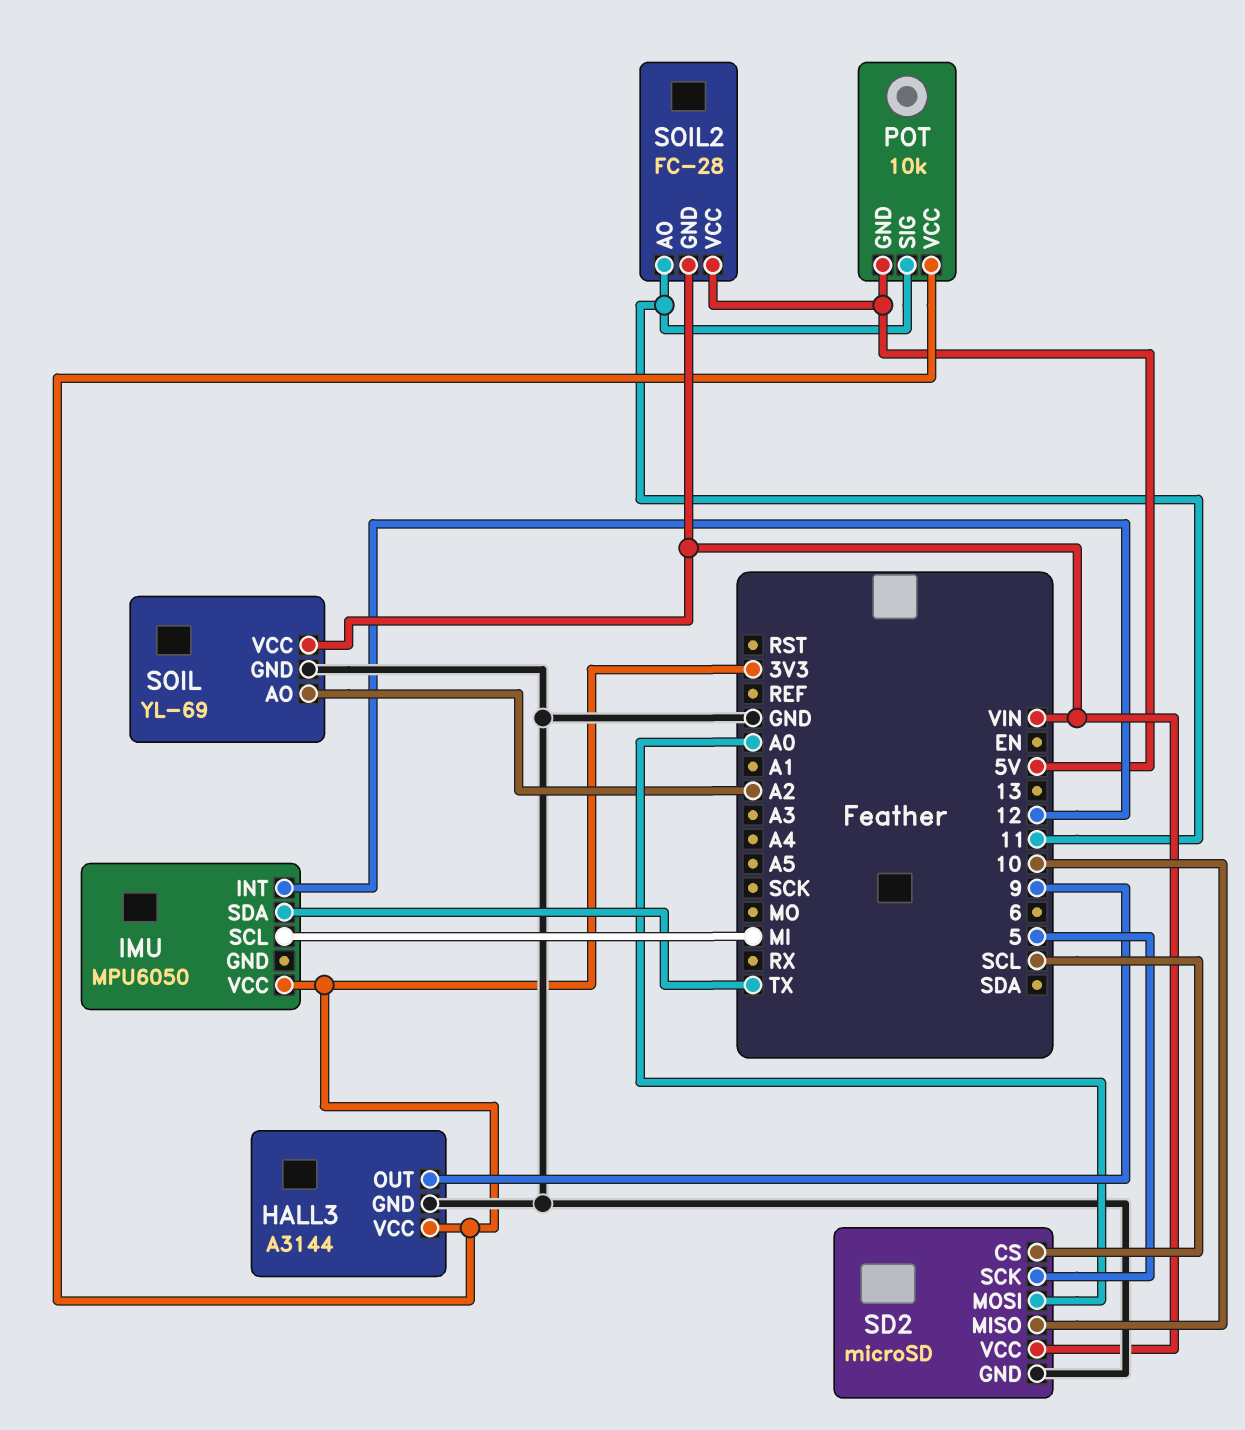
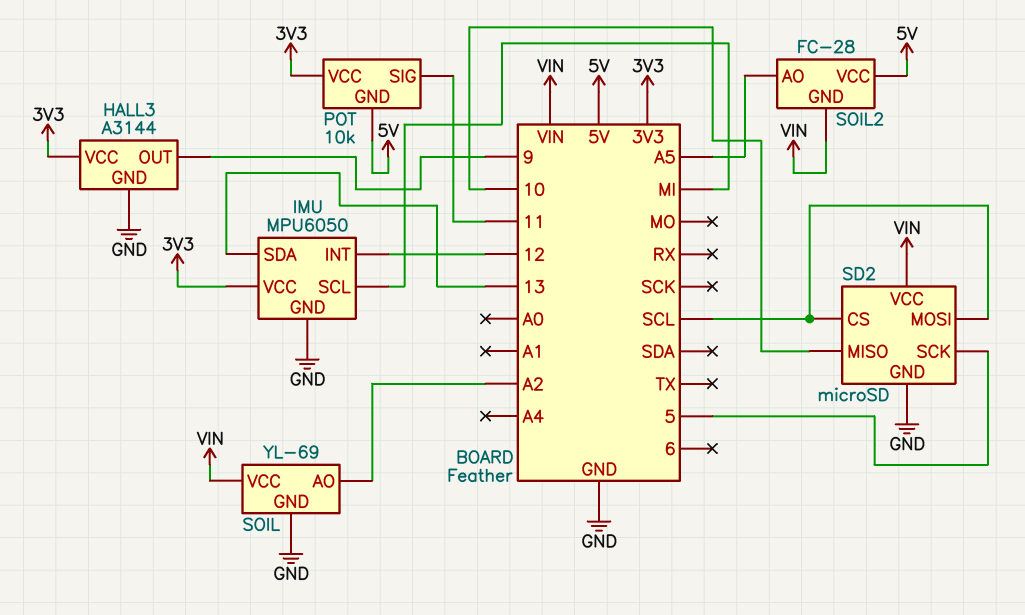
IMU pin GND: none -> GND
IMU pin SDA: TX -> 13
SD2 pin MOSI: A0 -> SCL
SOIL2 pin AO: 11 -> A5

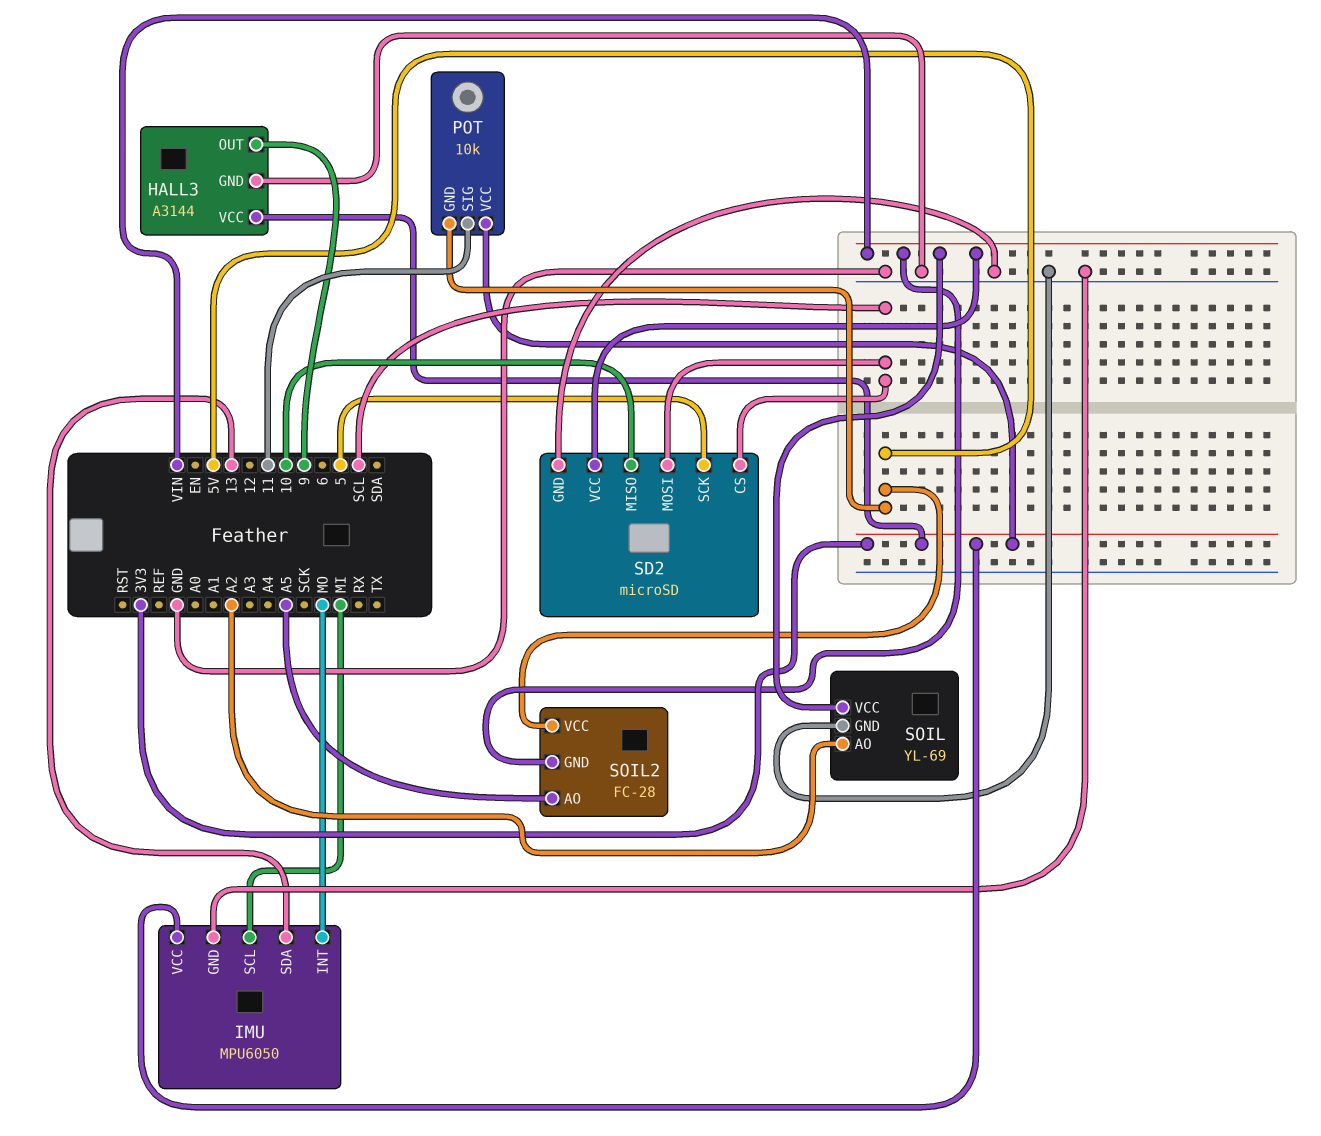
IMU pin INT: 12 -> MO

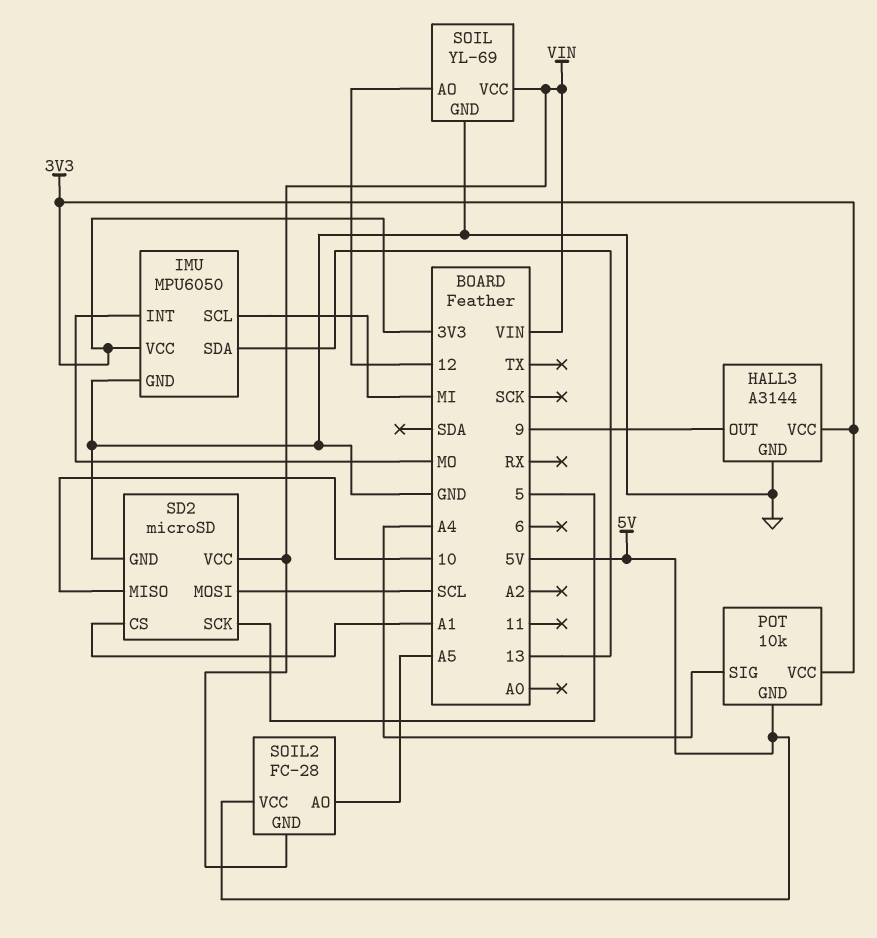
POT pin SIG: 11 -> A4
SD2 pin CS: SCL -> A1
SOIL pin AO: A2 -> 12

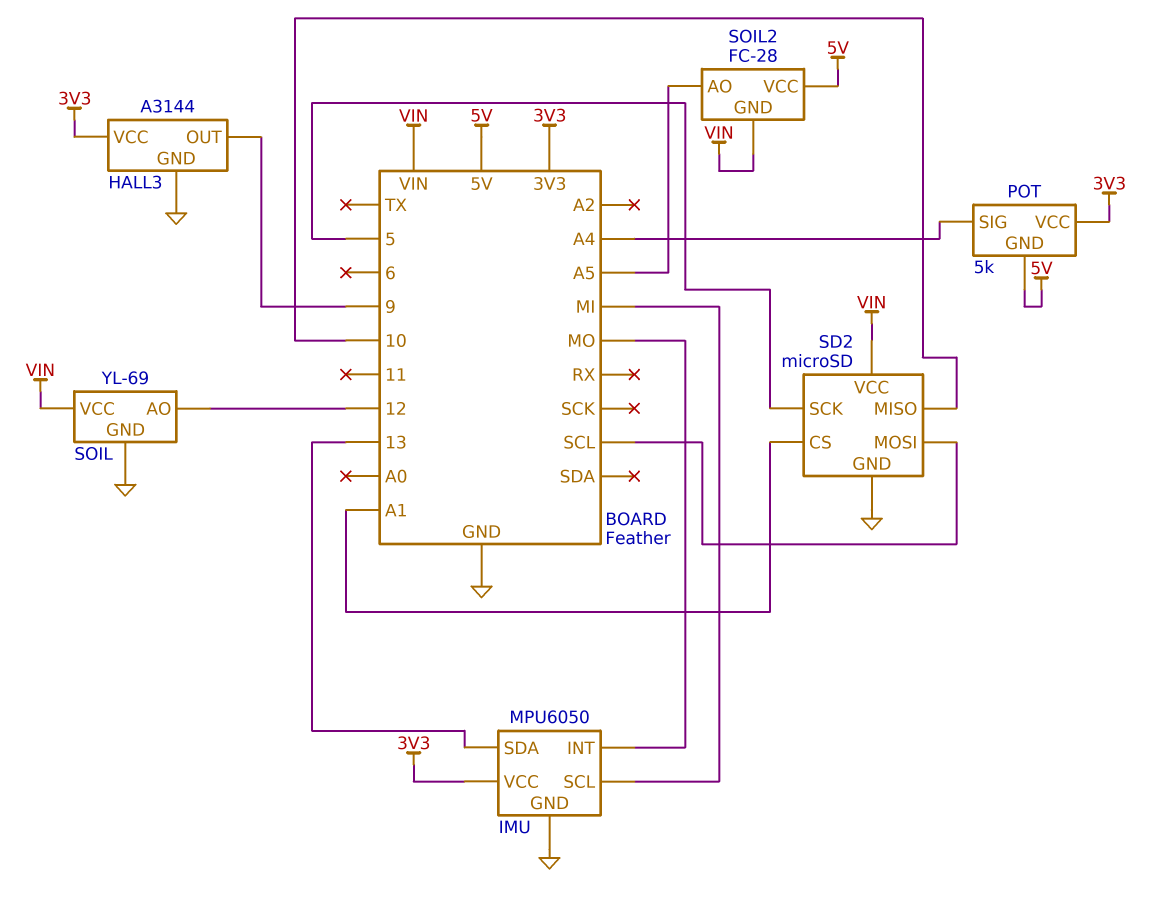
POT: 10k -> 5k

